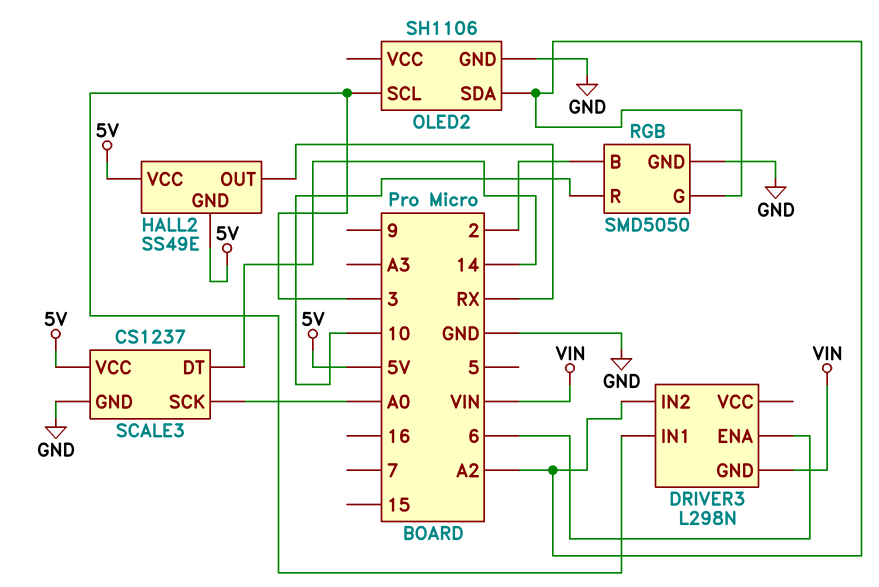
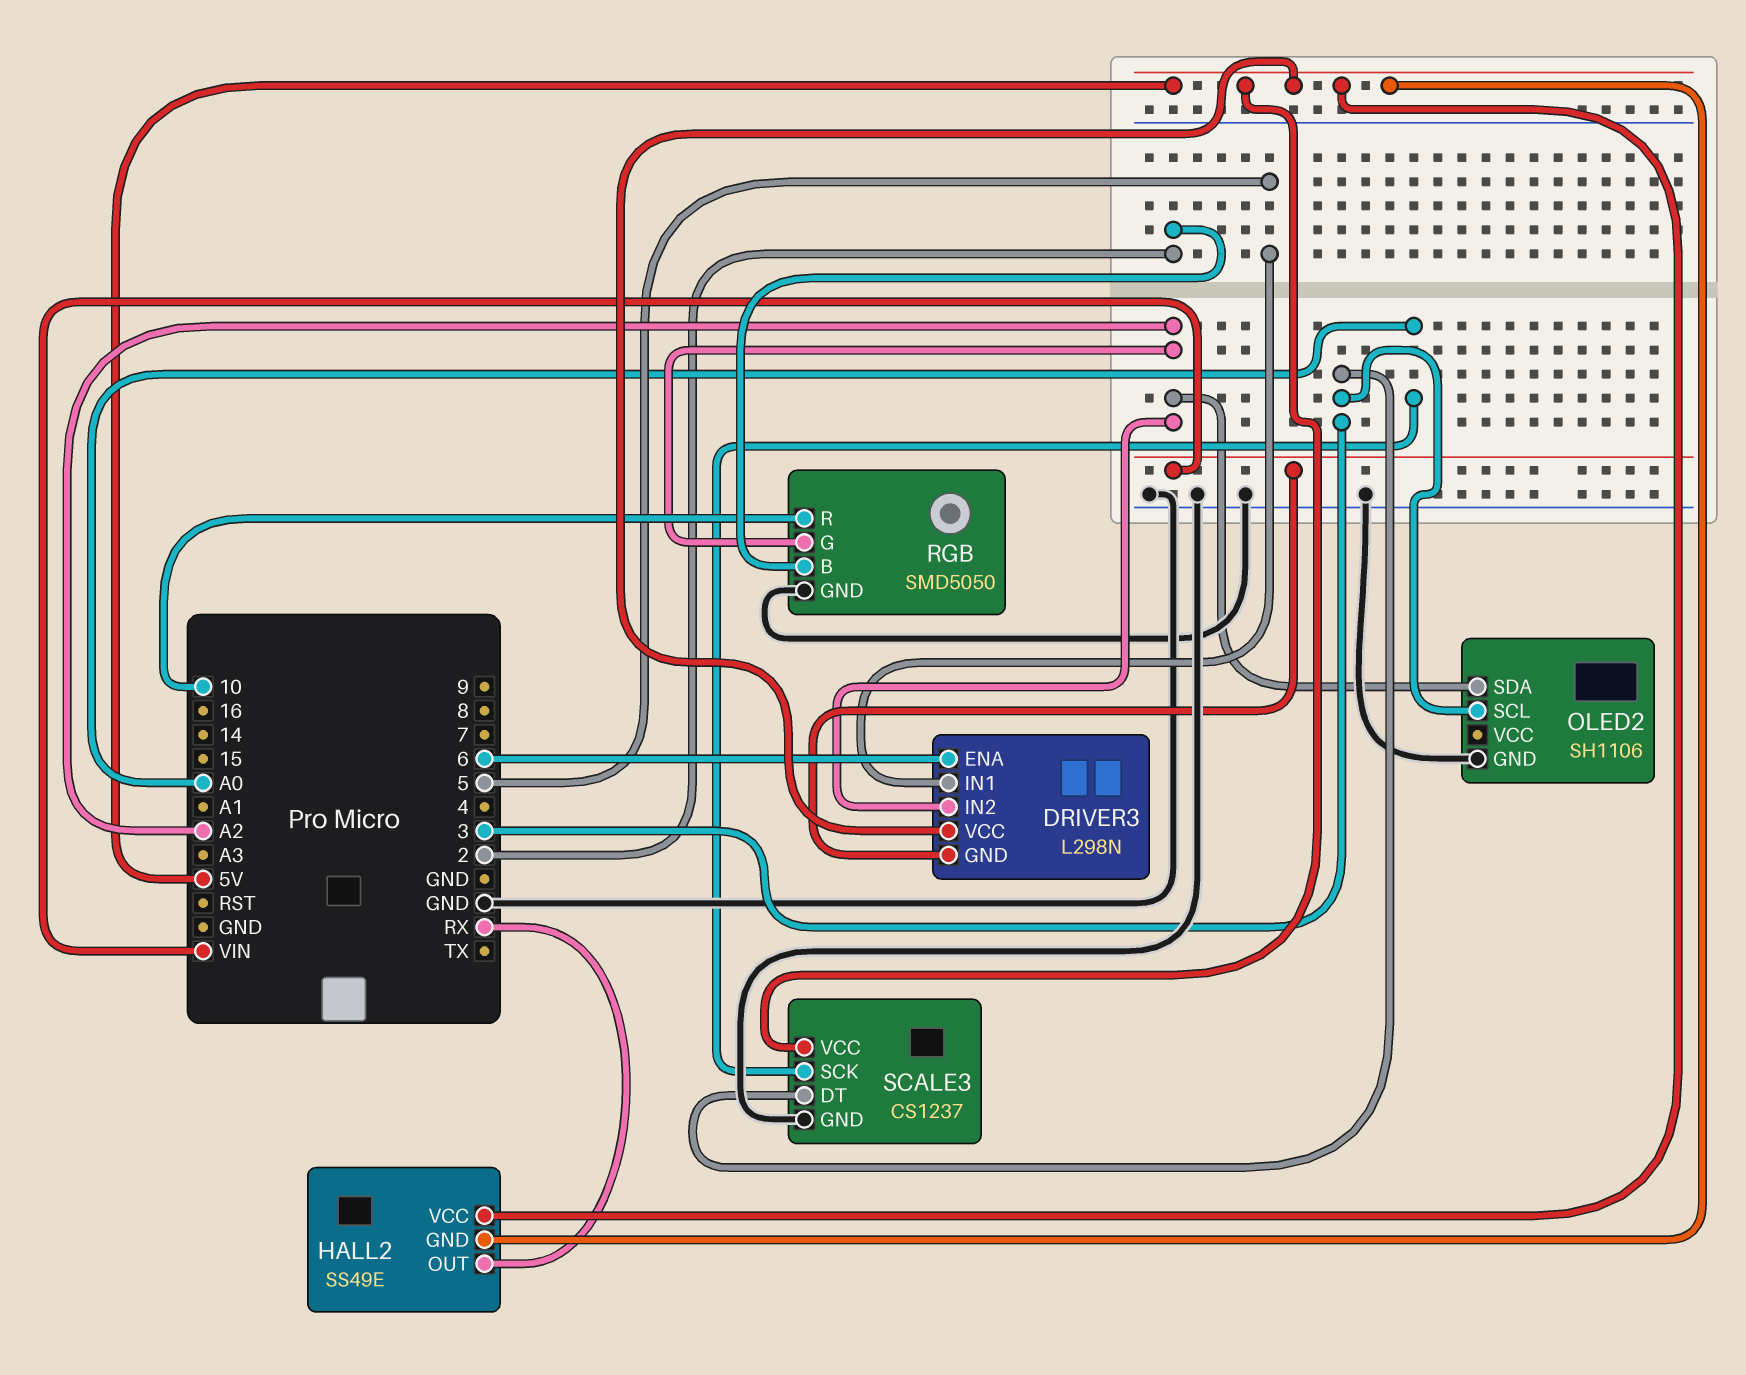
DRIVER3 pin IN1: 3 -> 5
DRIVER3 pin VCC: none -> 5V
SCALE3 pin DT: 14 -> 3

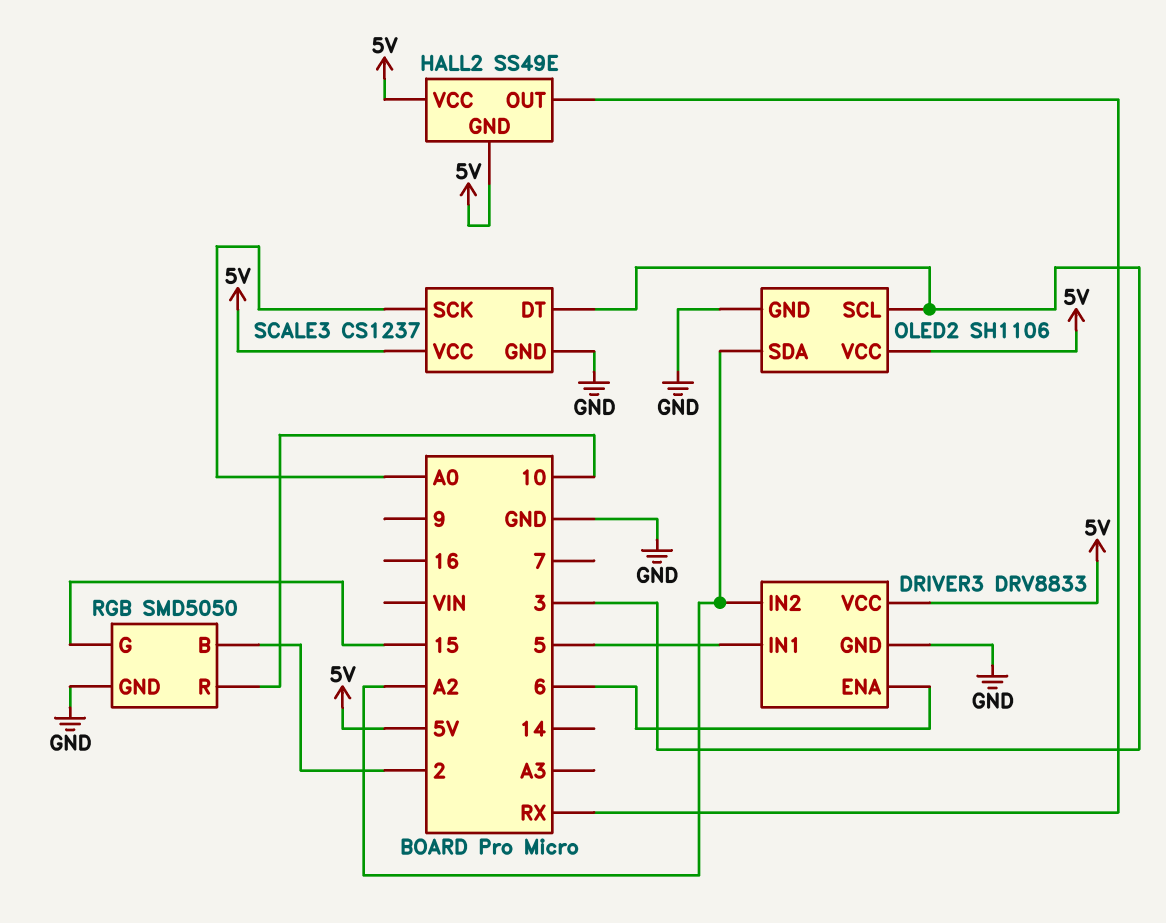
DRIVER3: L298N -> DRV8833
DRIVER3 pin GND: VIN -> GND
OLED2 pin VCC: none -> 5V
RGB pin G: A2 -> 15

